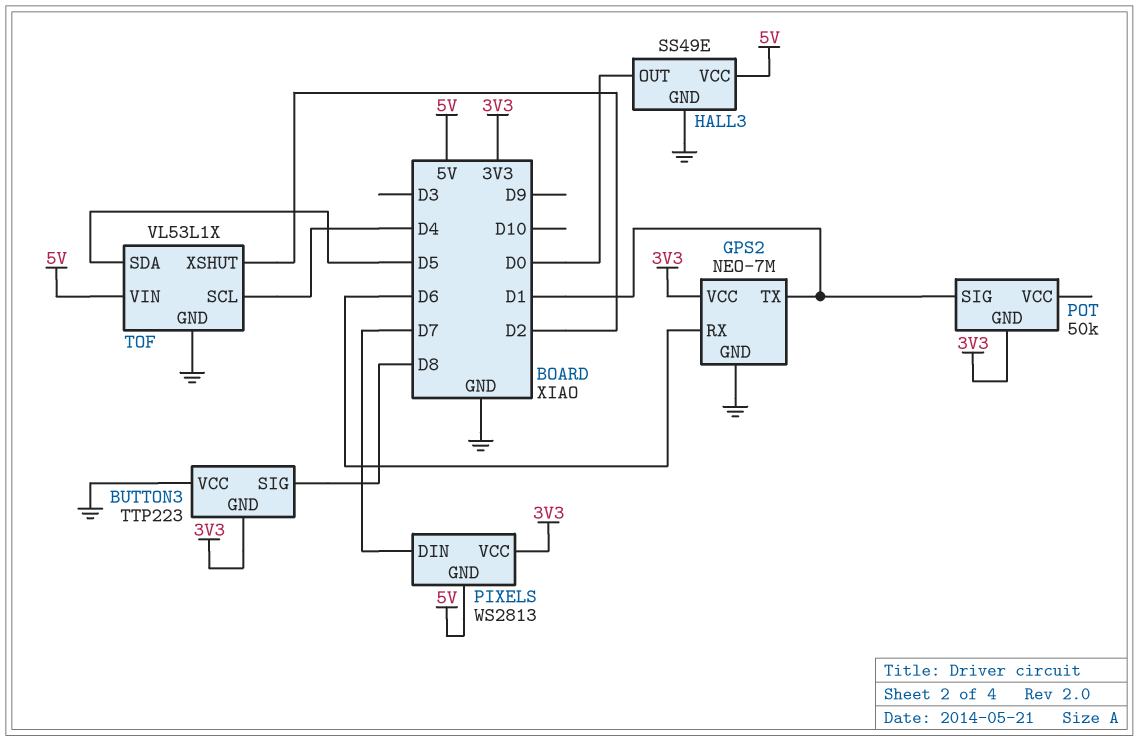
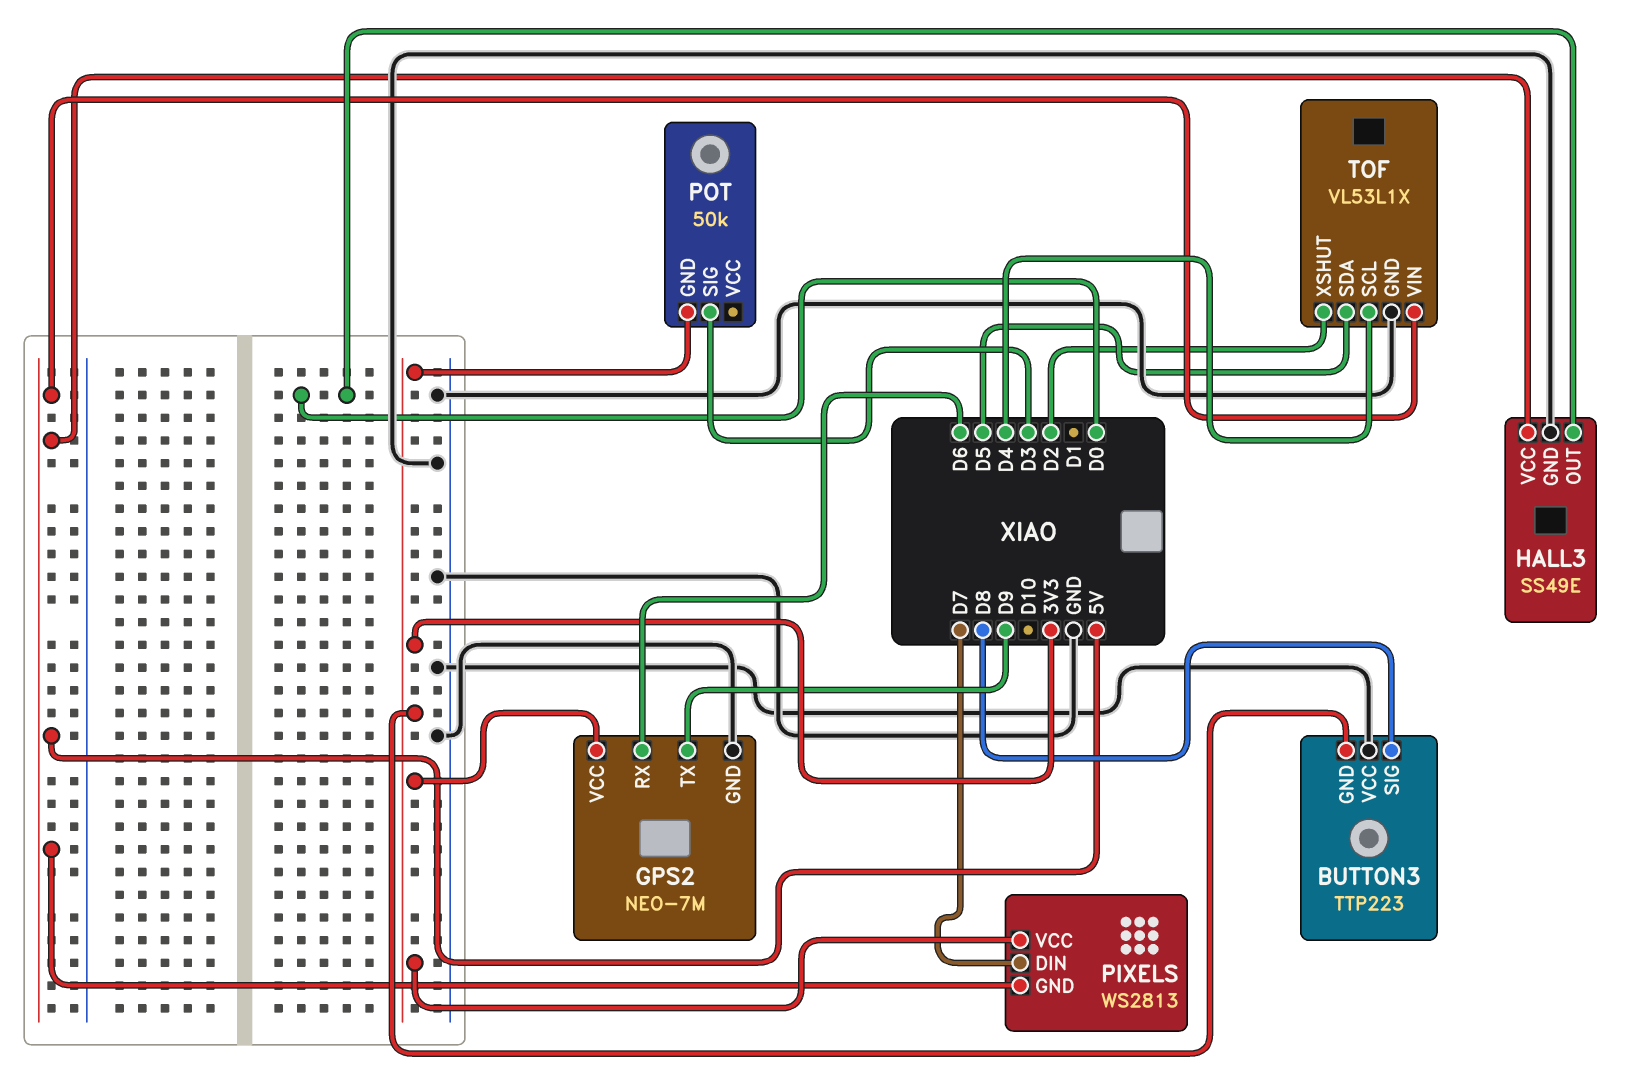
GPS2 pin TX: D1 -> D9
POT pin SIG: D1 -> D3

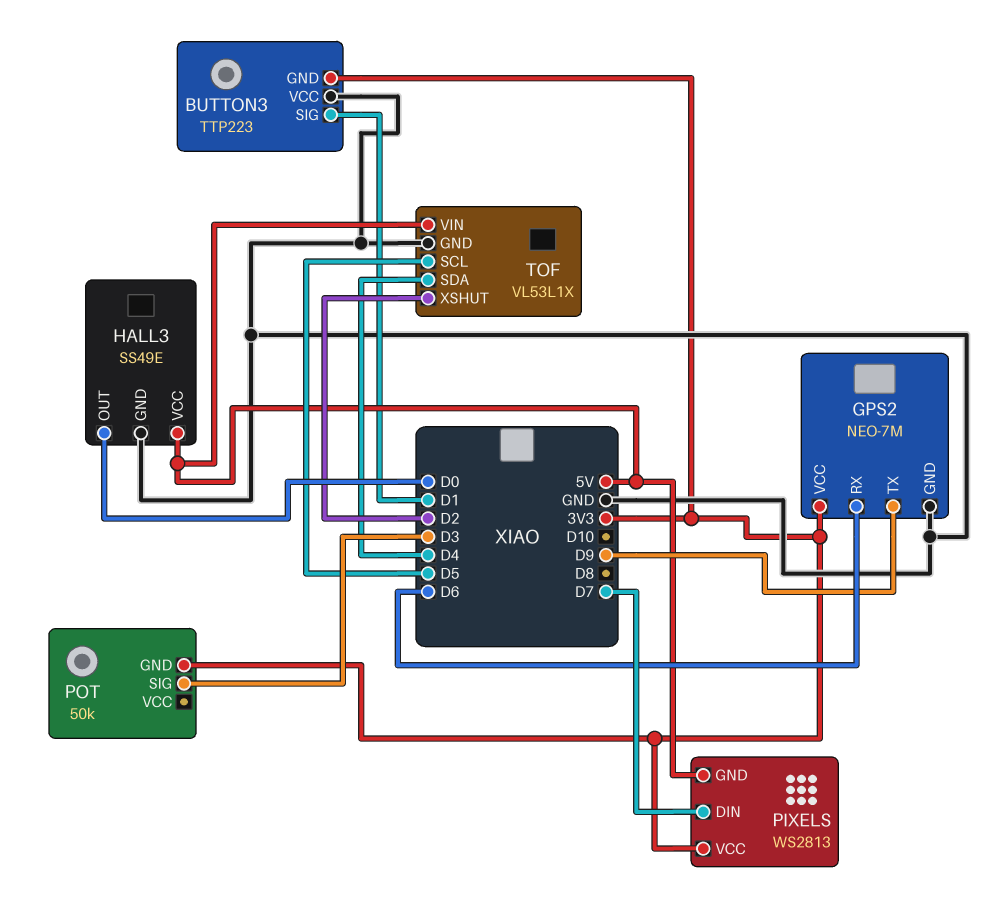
BUTTON3 pin SIG: D8 -> D1
TOF pin SCL: D4 -> D5
TOF pin SDA: D5 -> D4

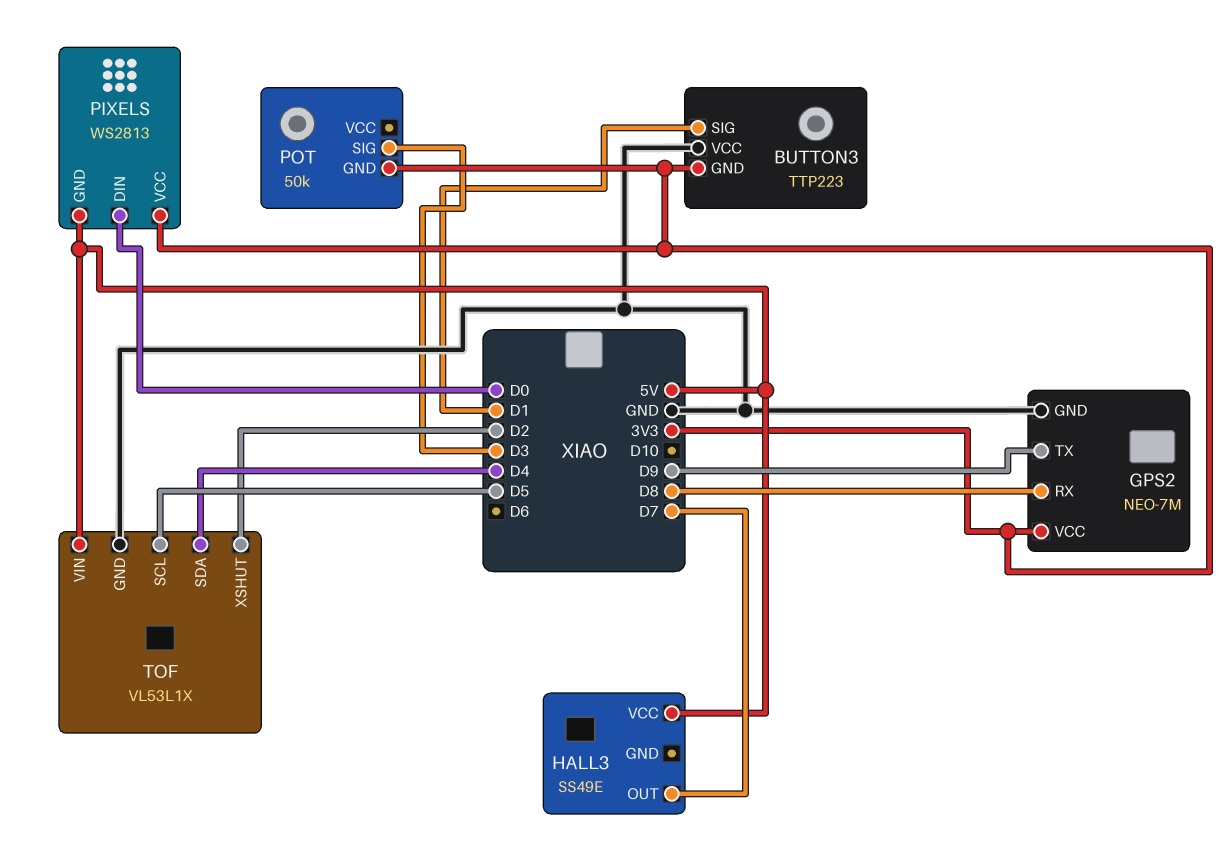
GPS2 pin RX: D6 -> D8
HALL3 pin GND: GND -> none
HALL3 pin OUT: D0 -> D7
PIXELS pin DIN: D7 -> D0

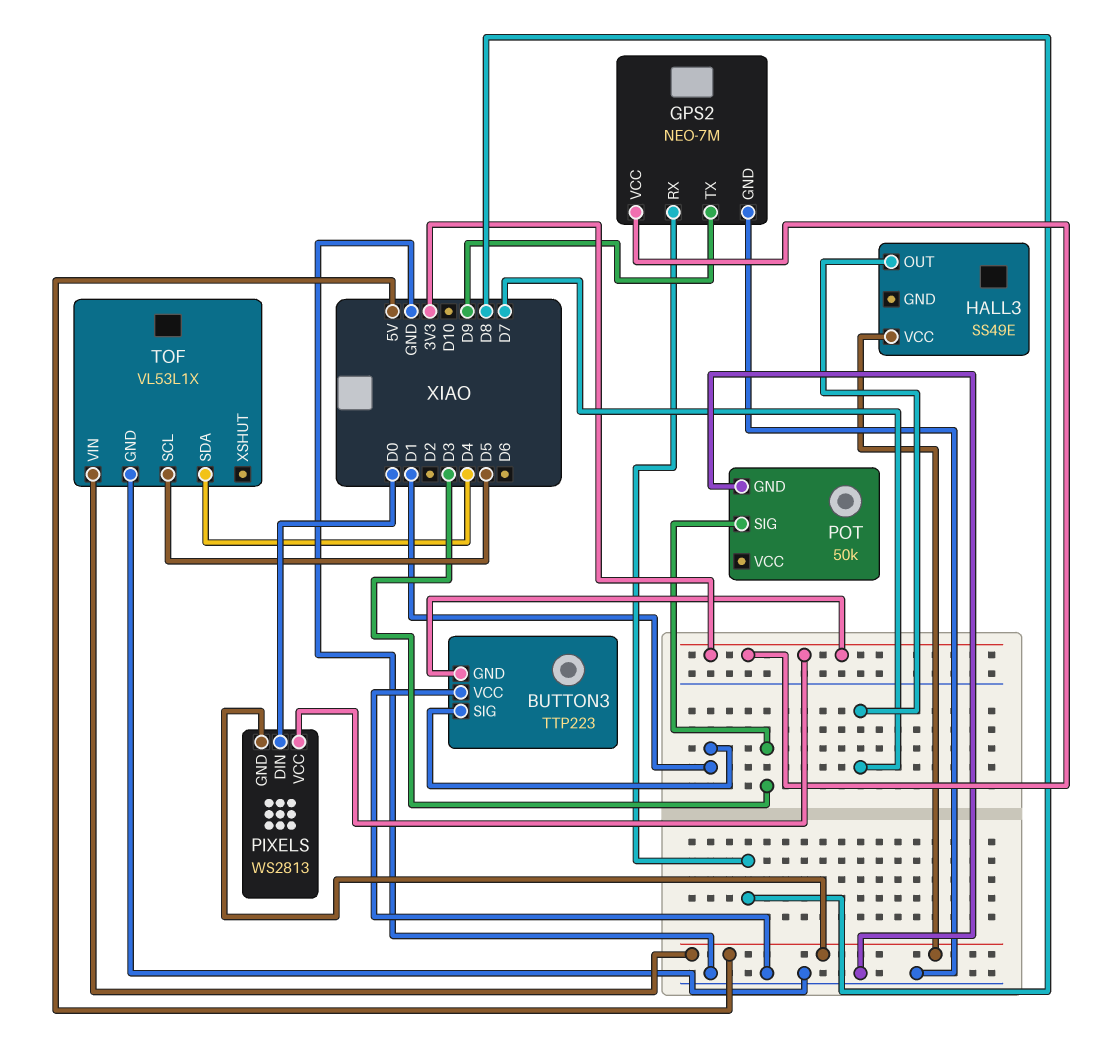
POT pin GND: 3V3 -> GND
TOF pin XSHUT: D2 -> none

